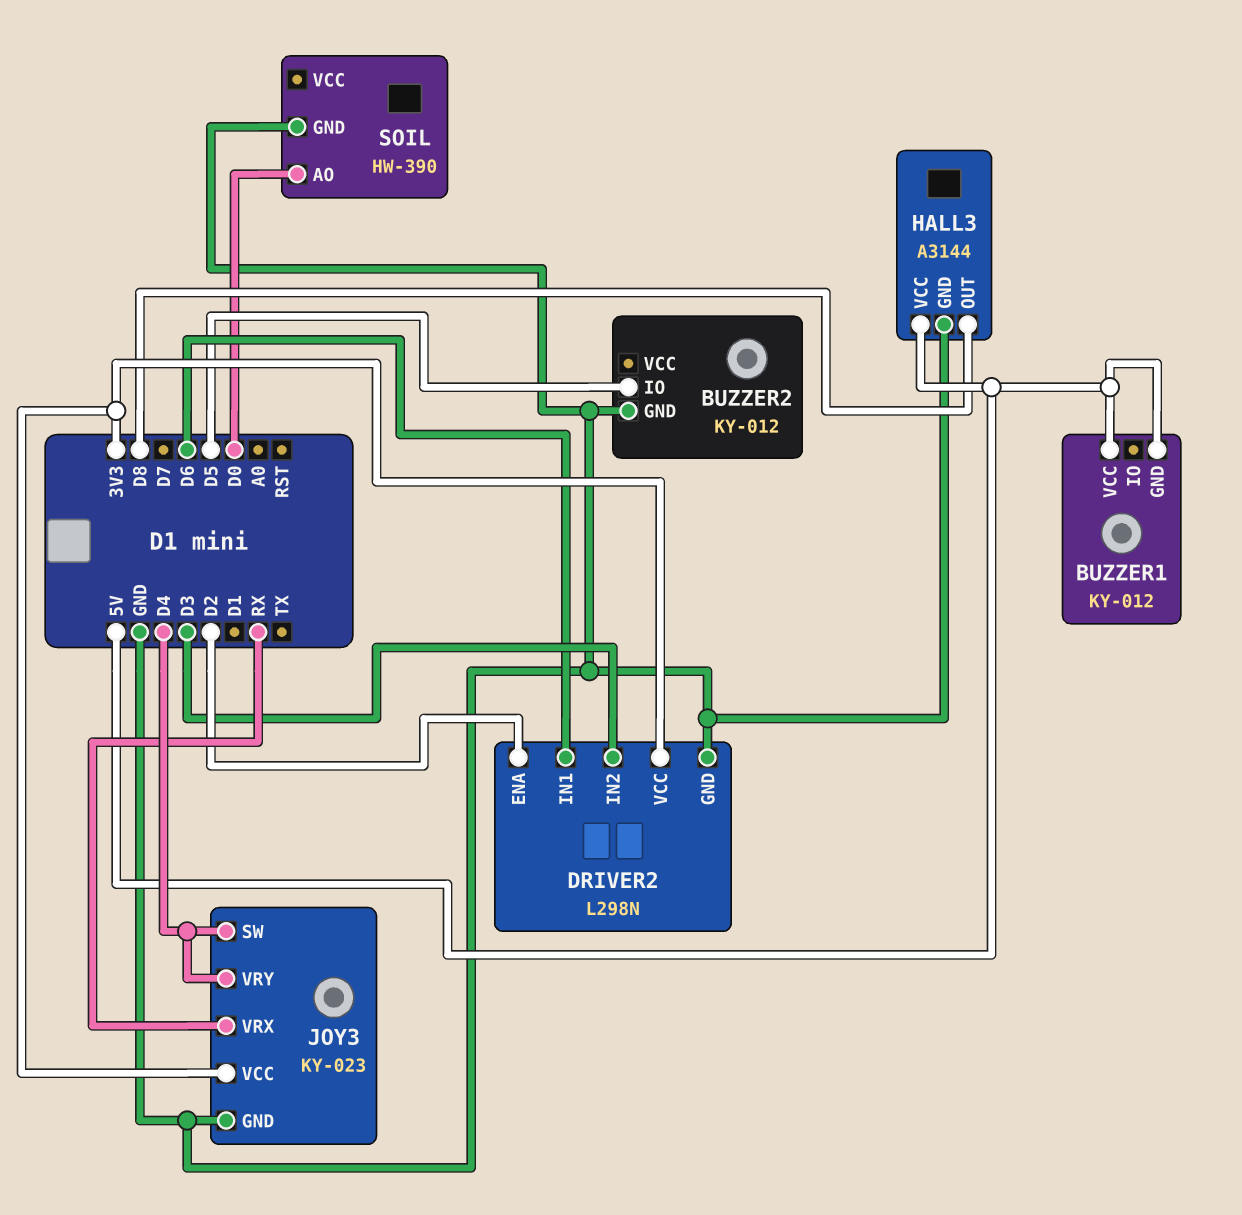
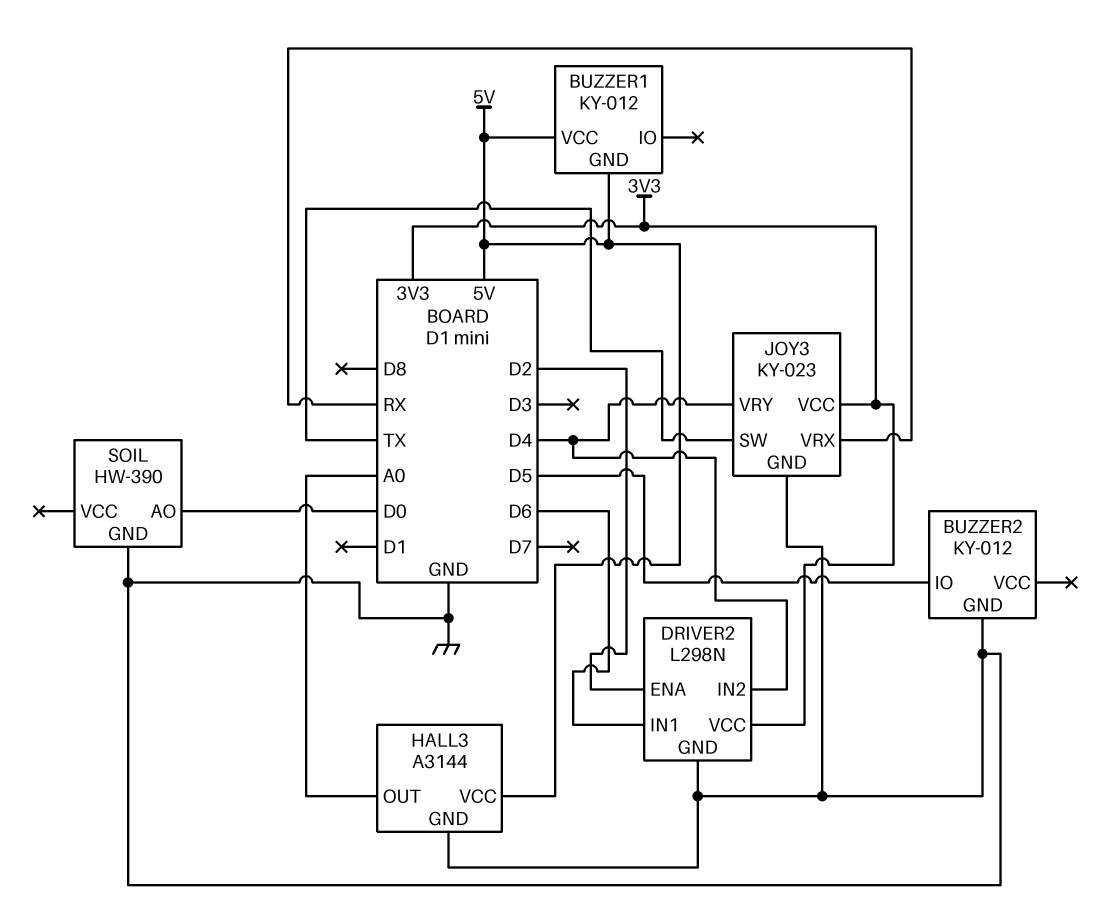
DRIVER2 pin IN2: D3 -> D4
HALL3 pin OUT: D8 -> A0
JOY3 pin SW: D4 -> TX

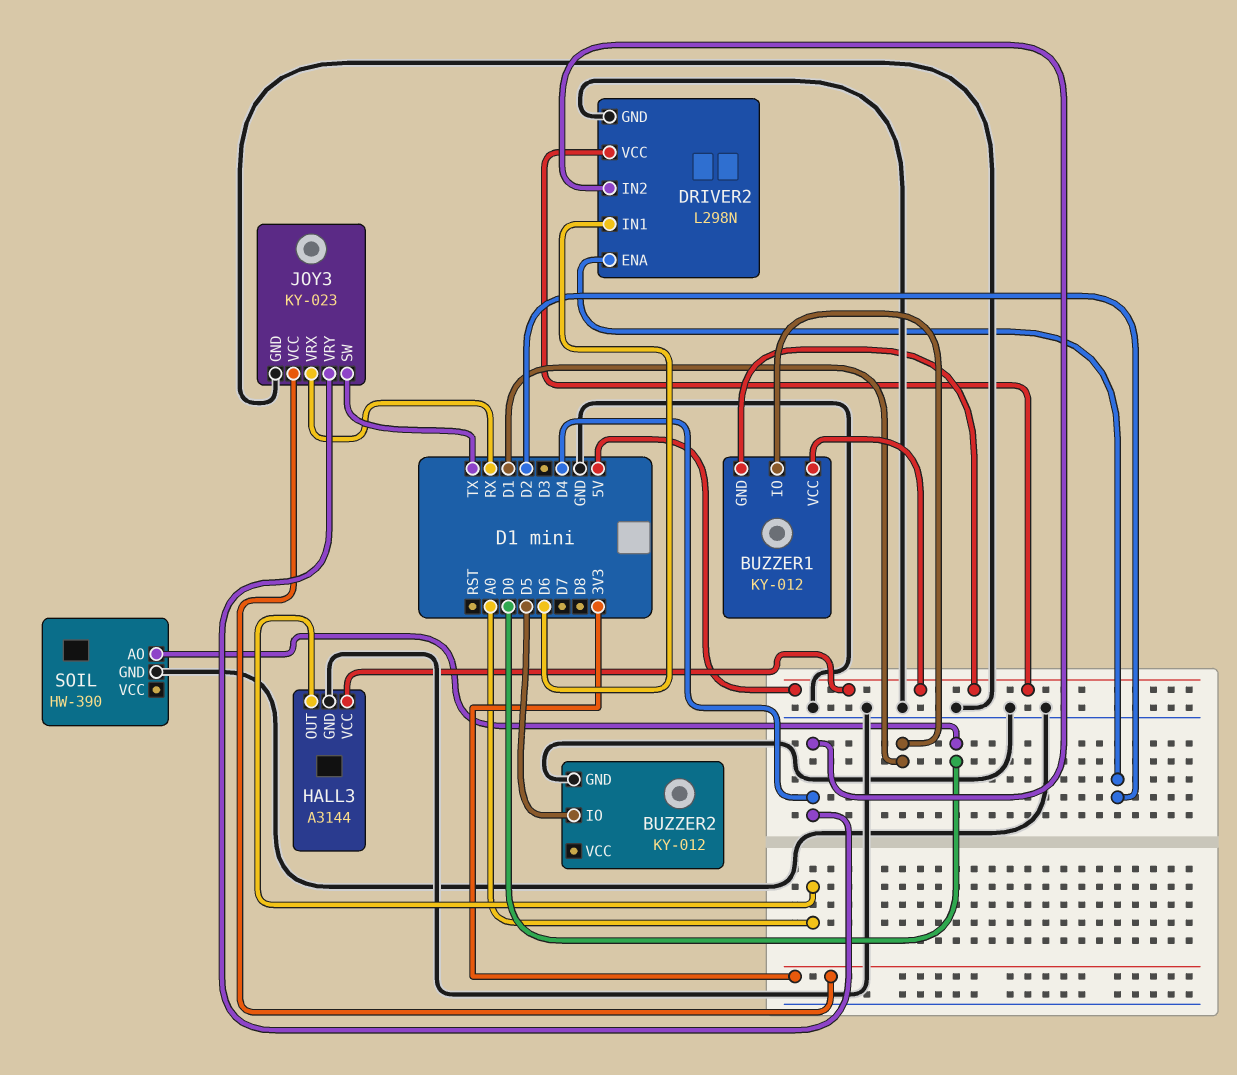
BUZZER1 pin IO: none -> D1
DRIVER2 pin VCC: 3V3 -> 5V

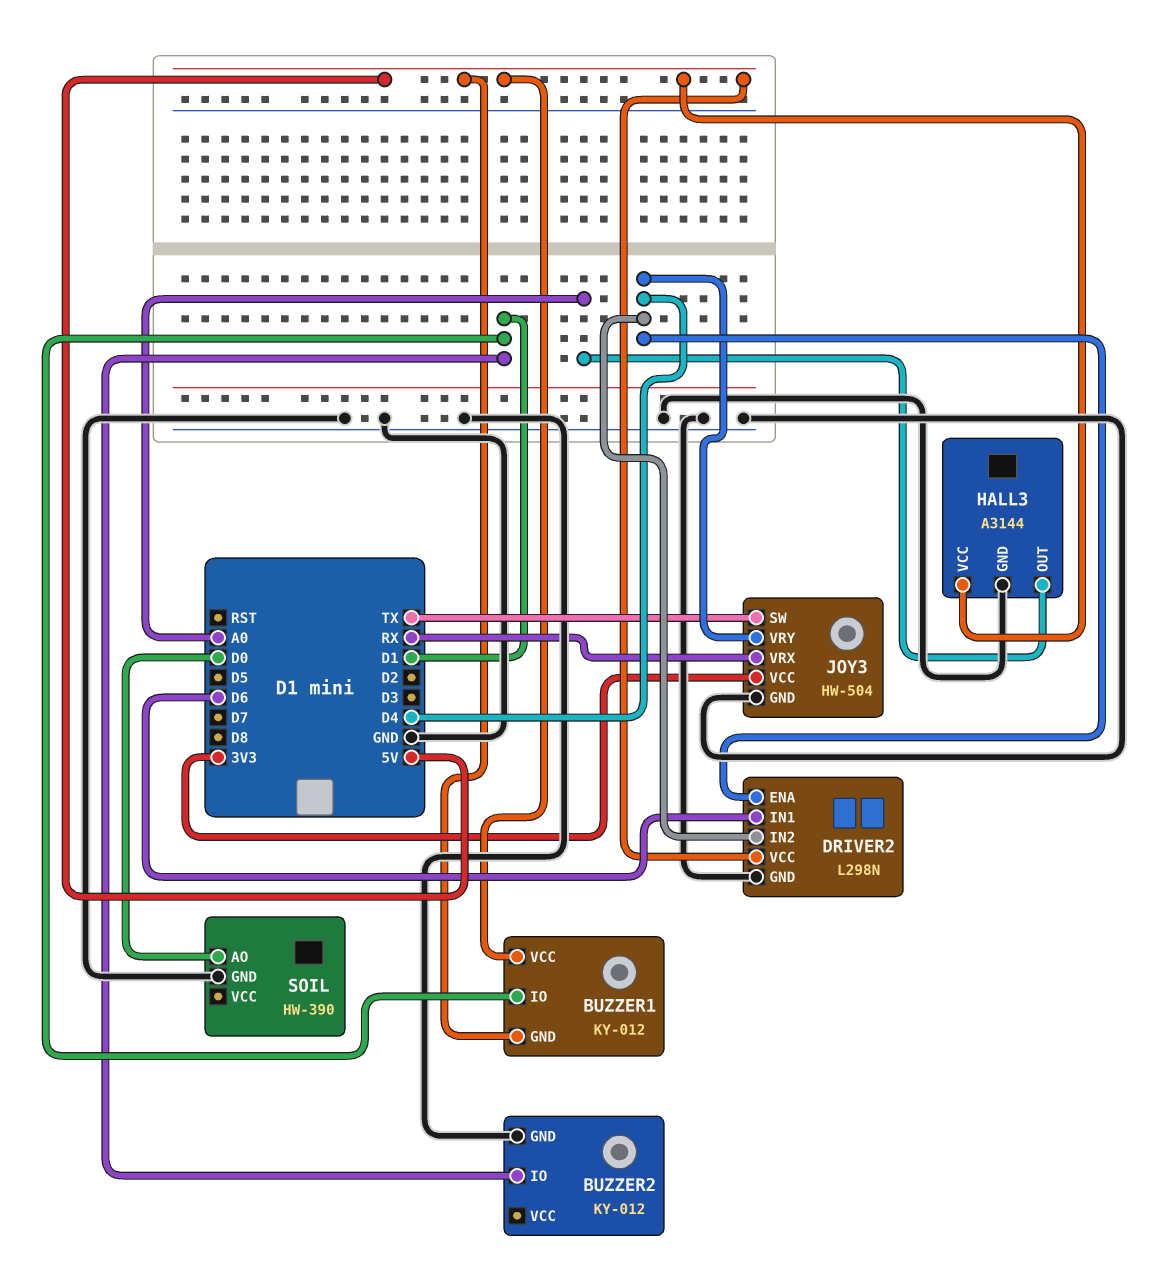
BUZZER2 pin IO: D5 -> D1
DRIVER2 pin ENA: D2 -> D4
JOY3: KY-023 -> HW-504

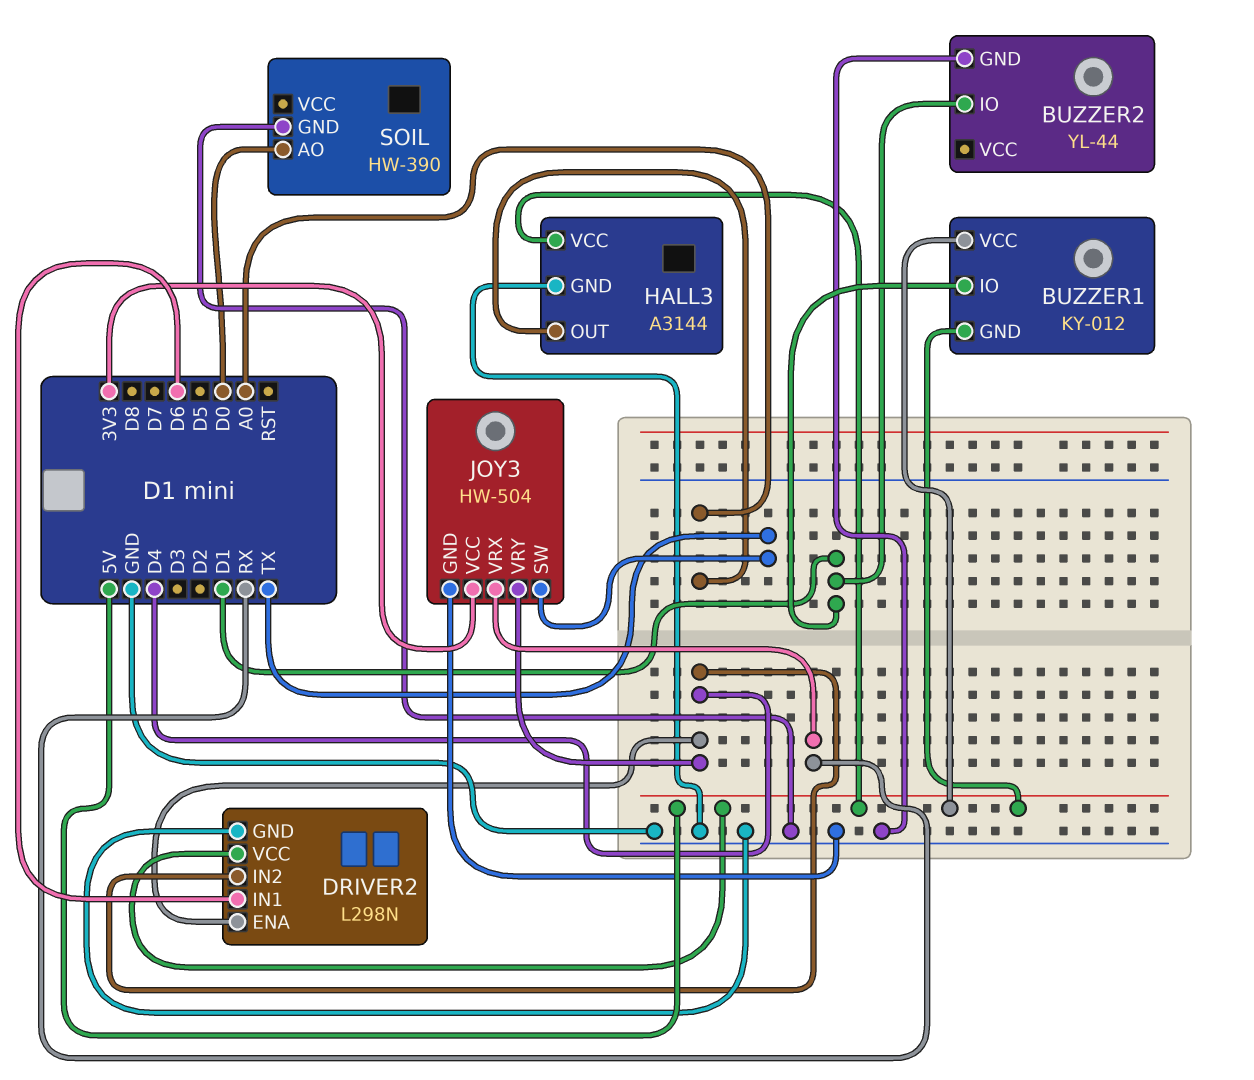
BUZZER2: KY-012 -> YL-44

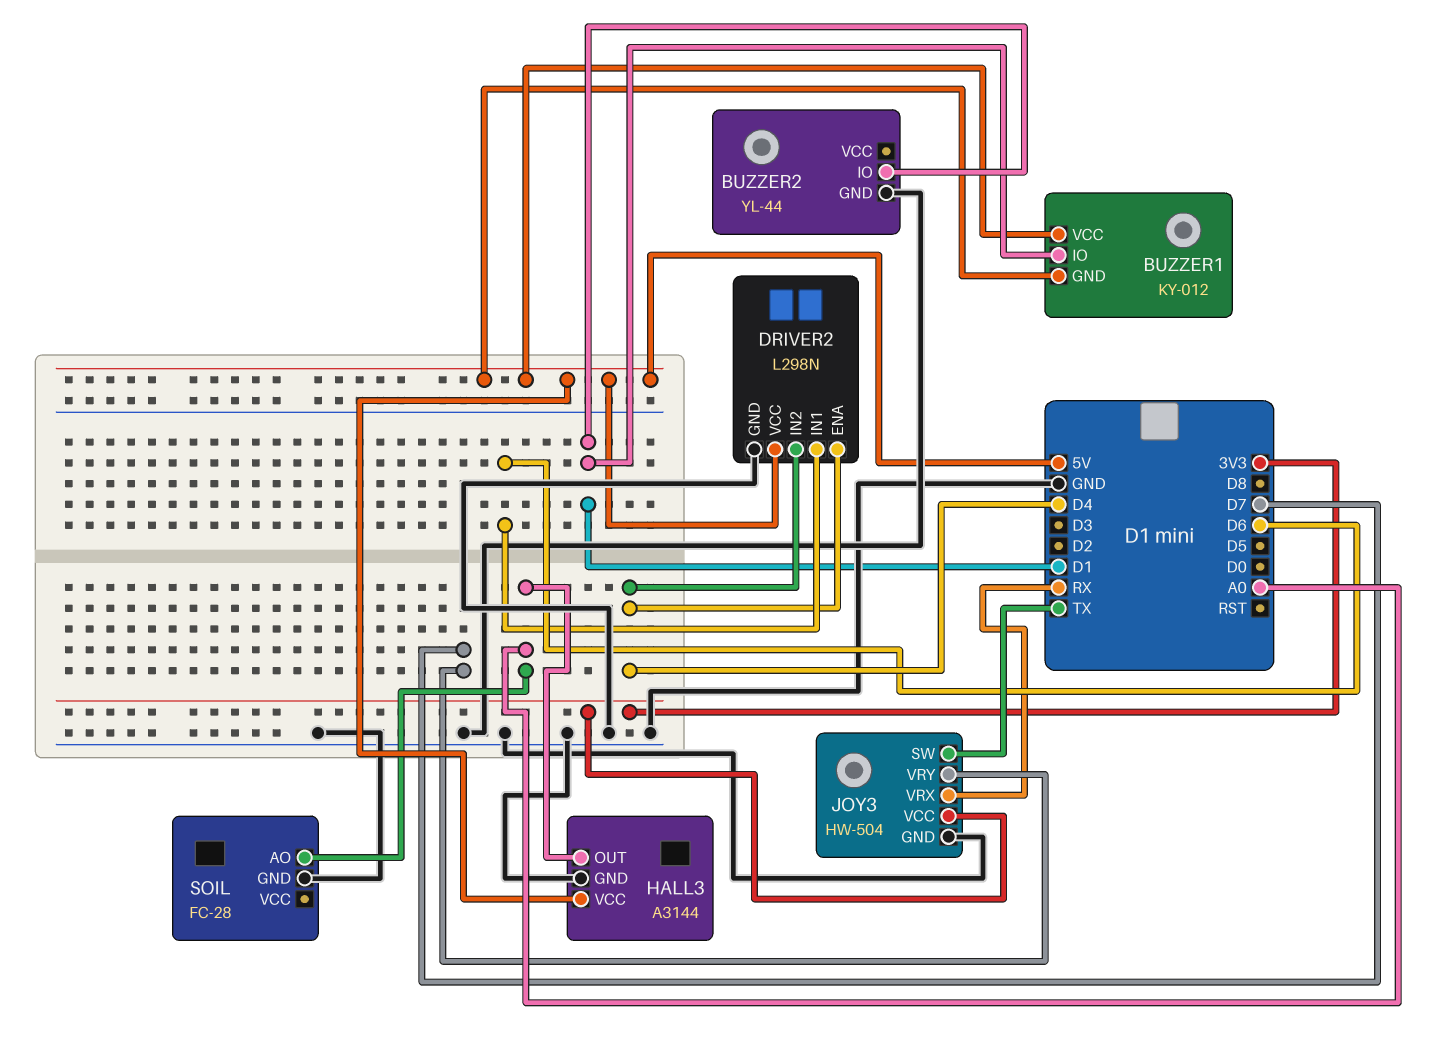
JOY3 pin VRY: D4 -> D7
SOIL: HW-390 -> FC-28
SOIL pin AO: D0 -> A0

